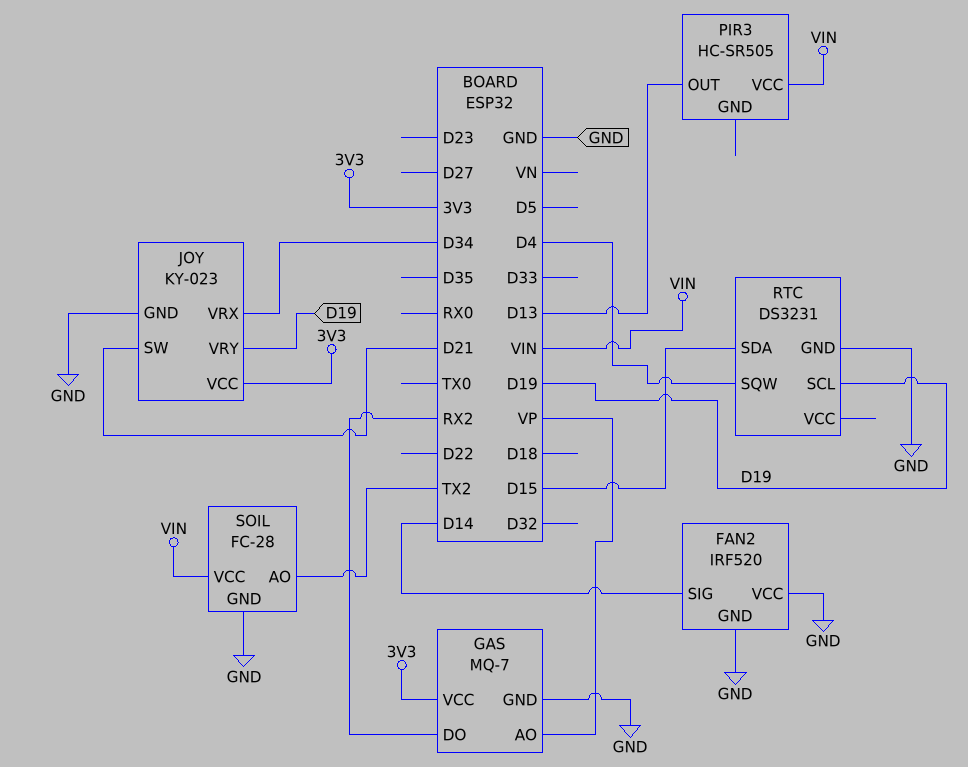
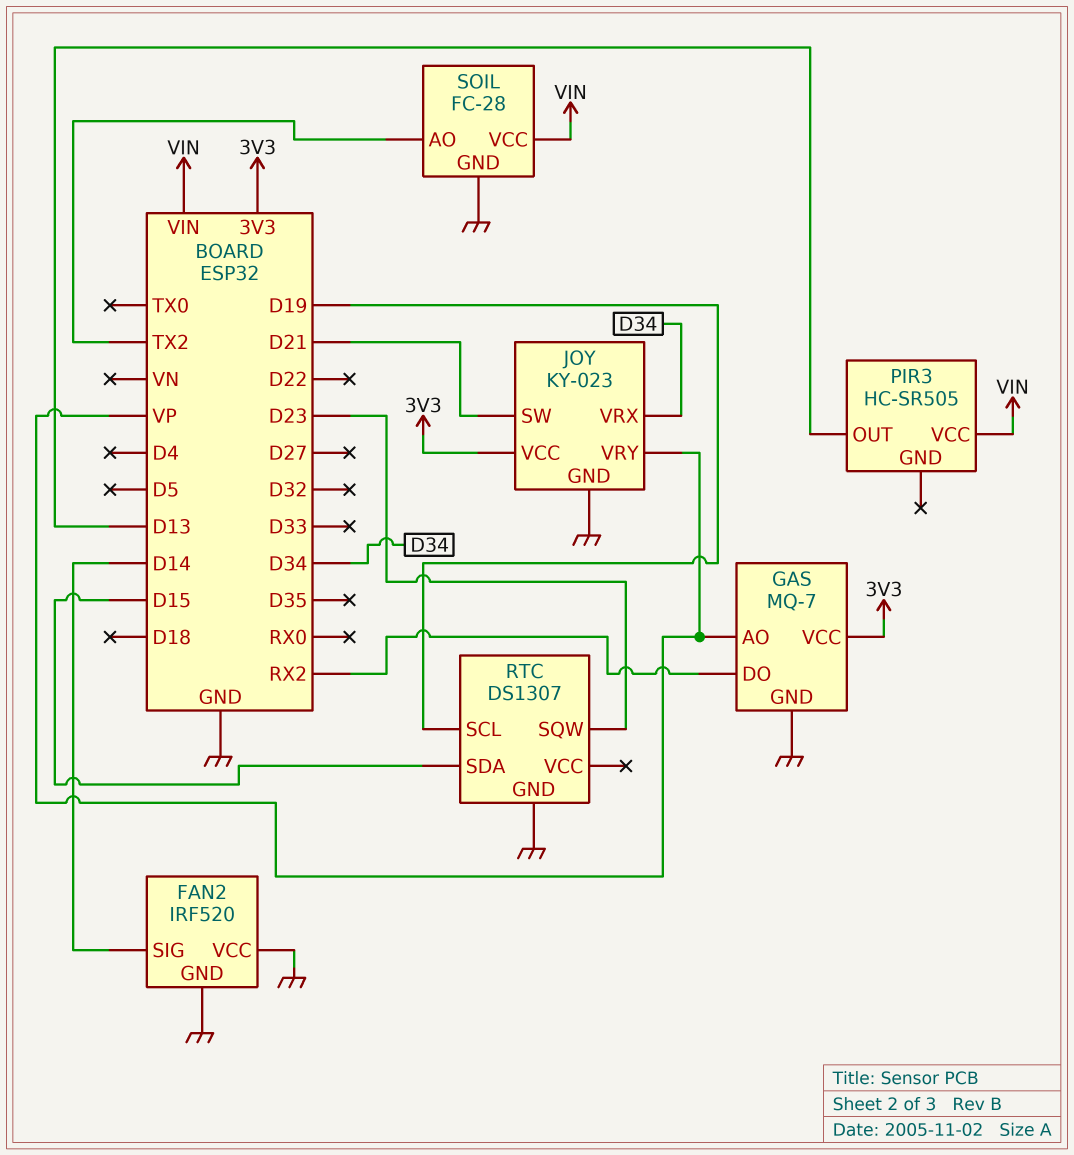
JOY pin VRY: D19 -> VP
RTC: DS3231 -> DS1307
RTC pin SQW: D4 -> D23

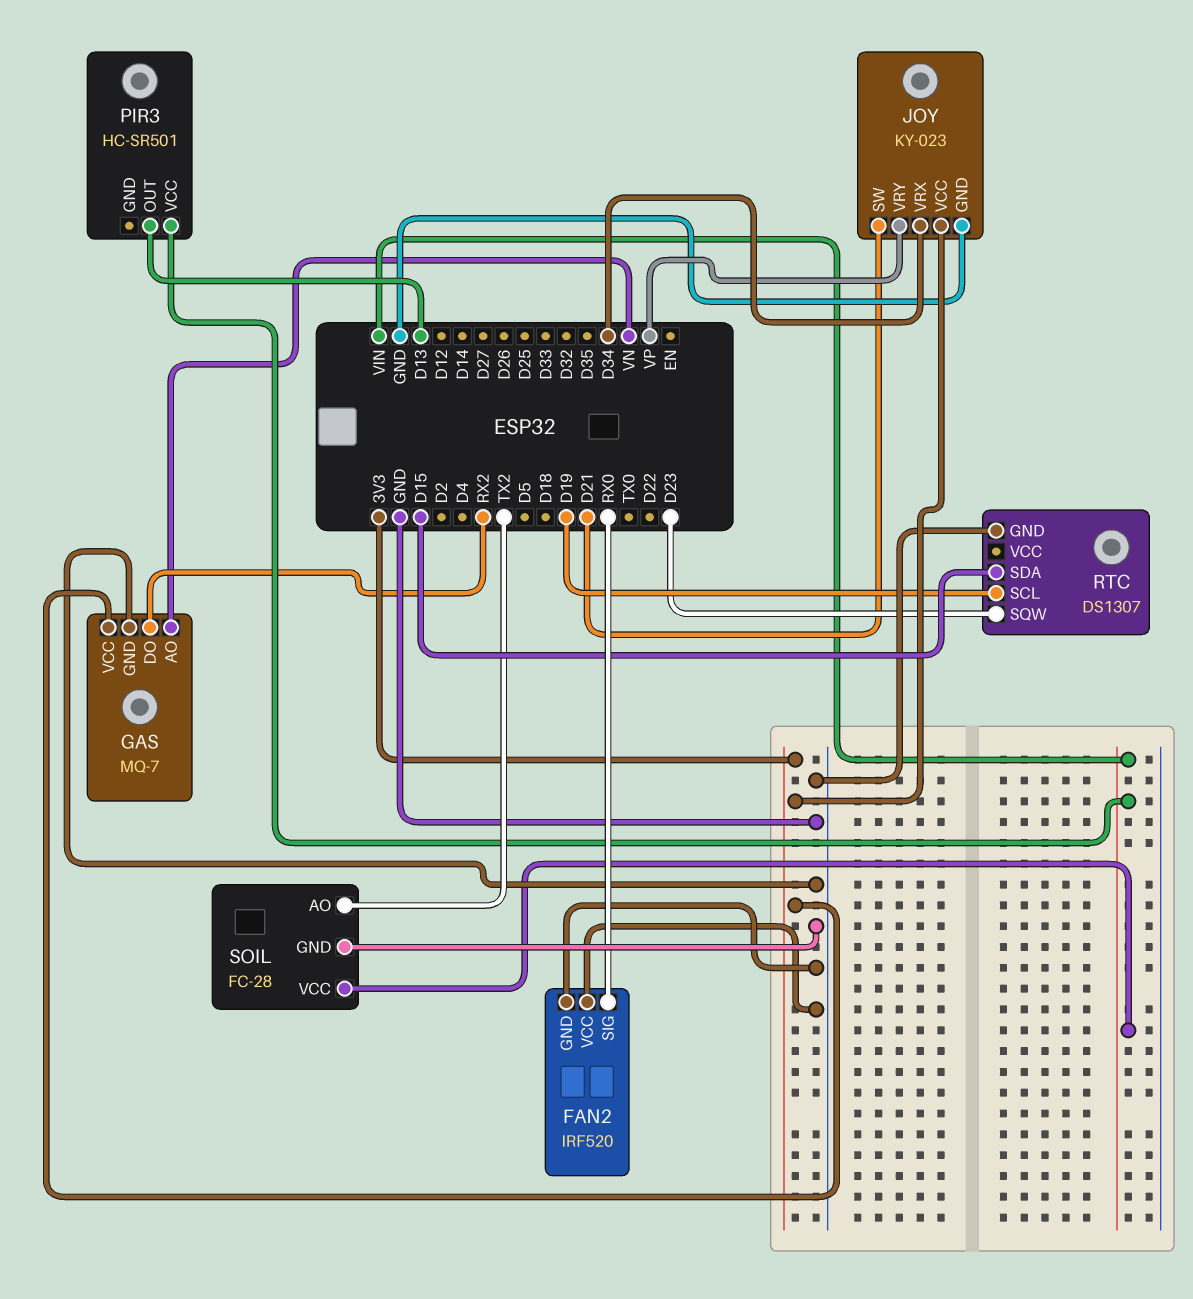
FAN2 pin SIG: D14 -> RX0
GAS pin AO: VP -> VN
PIR3: HC-SR505 -> HC-SR501

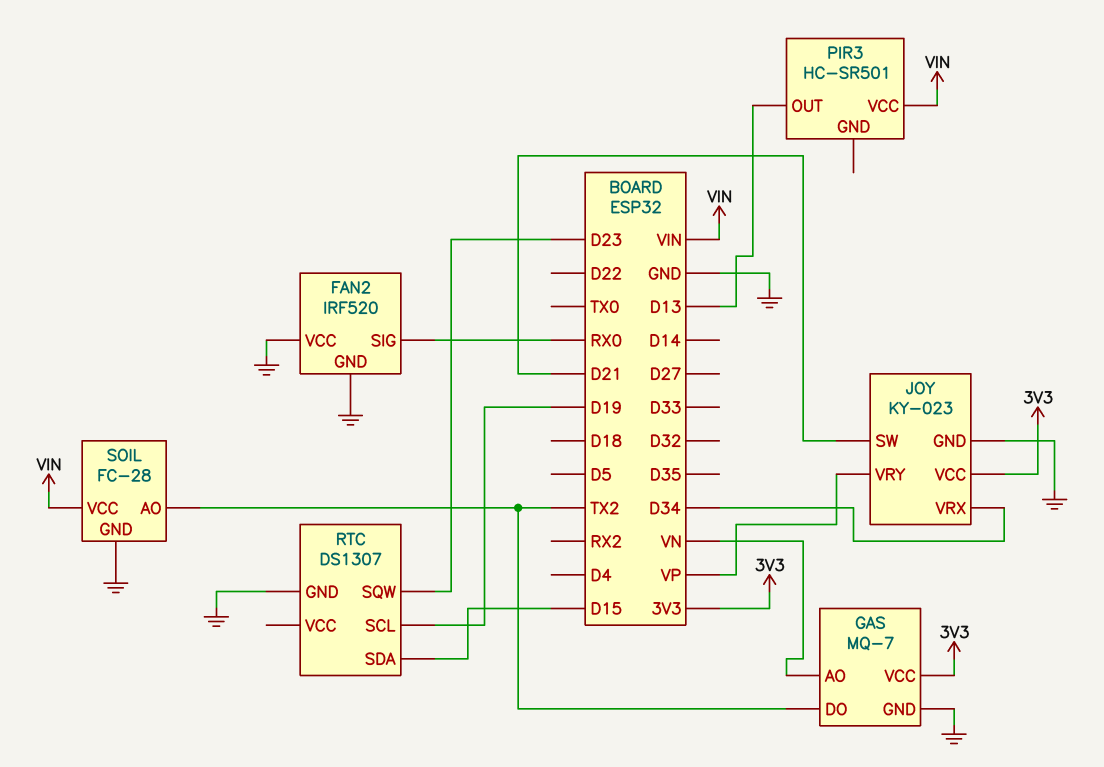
GAS pin DO: RX2 -> TX2

